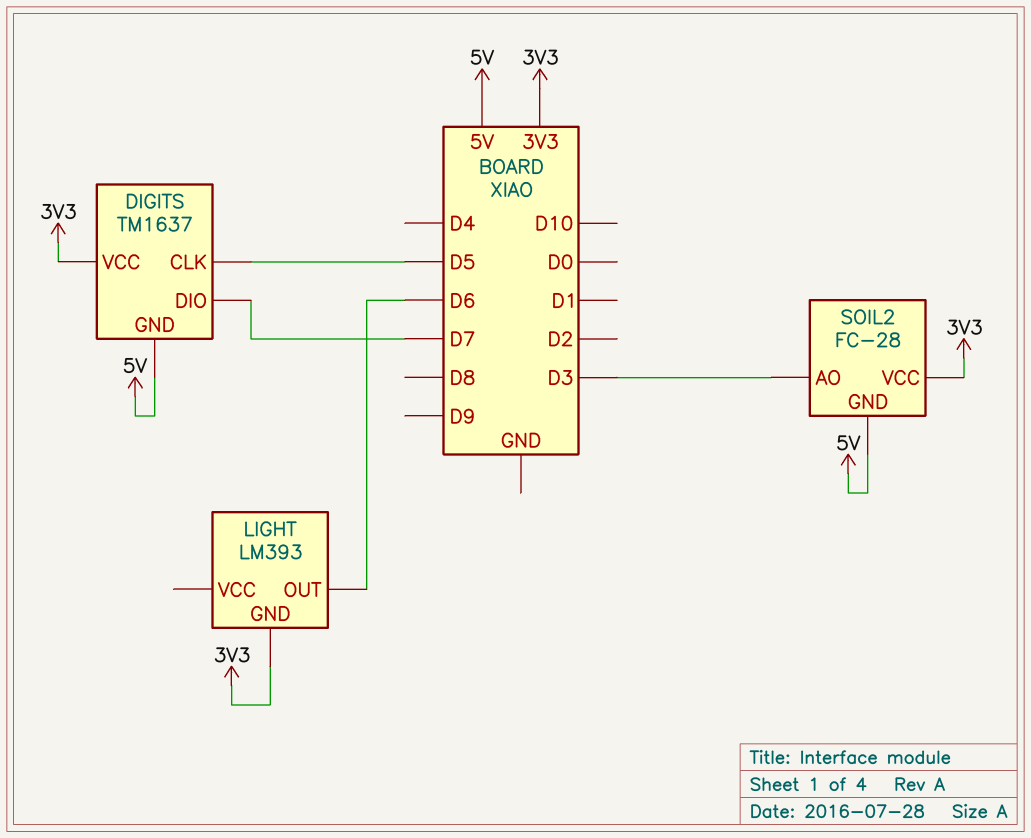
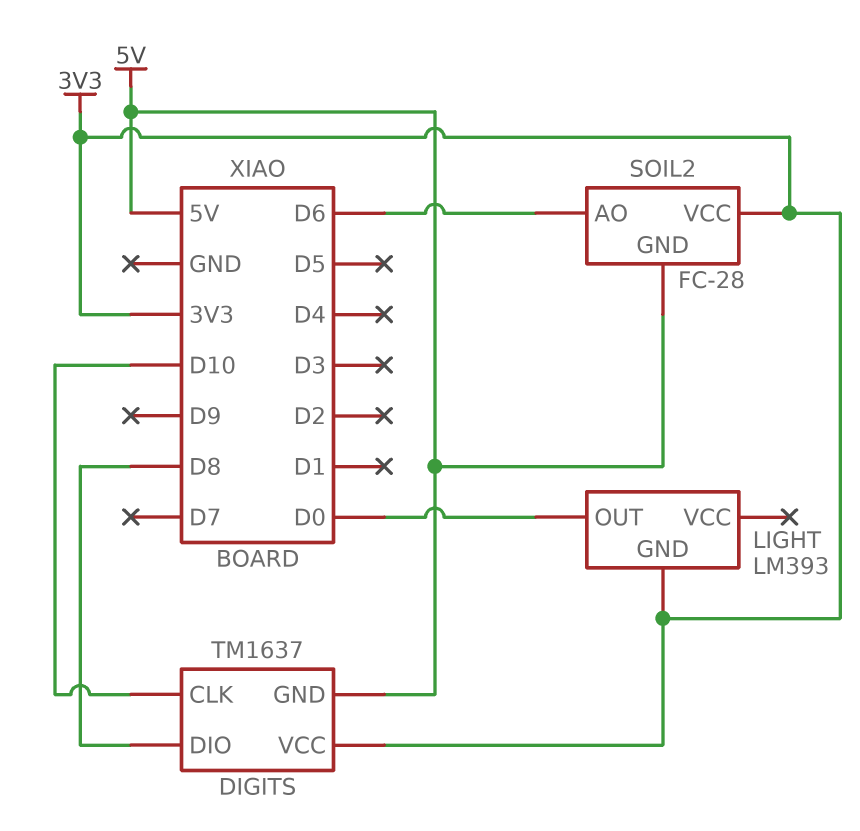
DIGITS pin CLK: D5 -> D10
DIGITS pin DIO: D7 -> D8
LIGHT pin OUT: D6 -> D0
SOIL2 pin AO: D3 -> D6

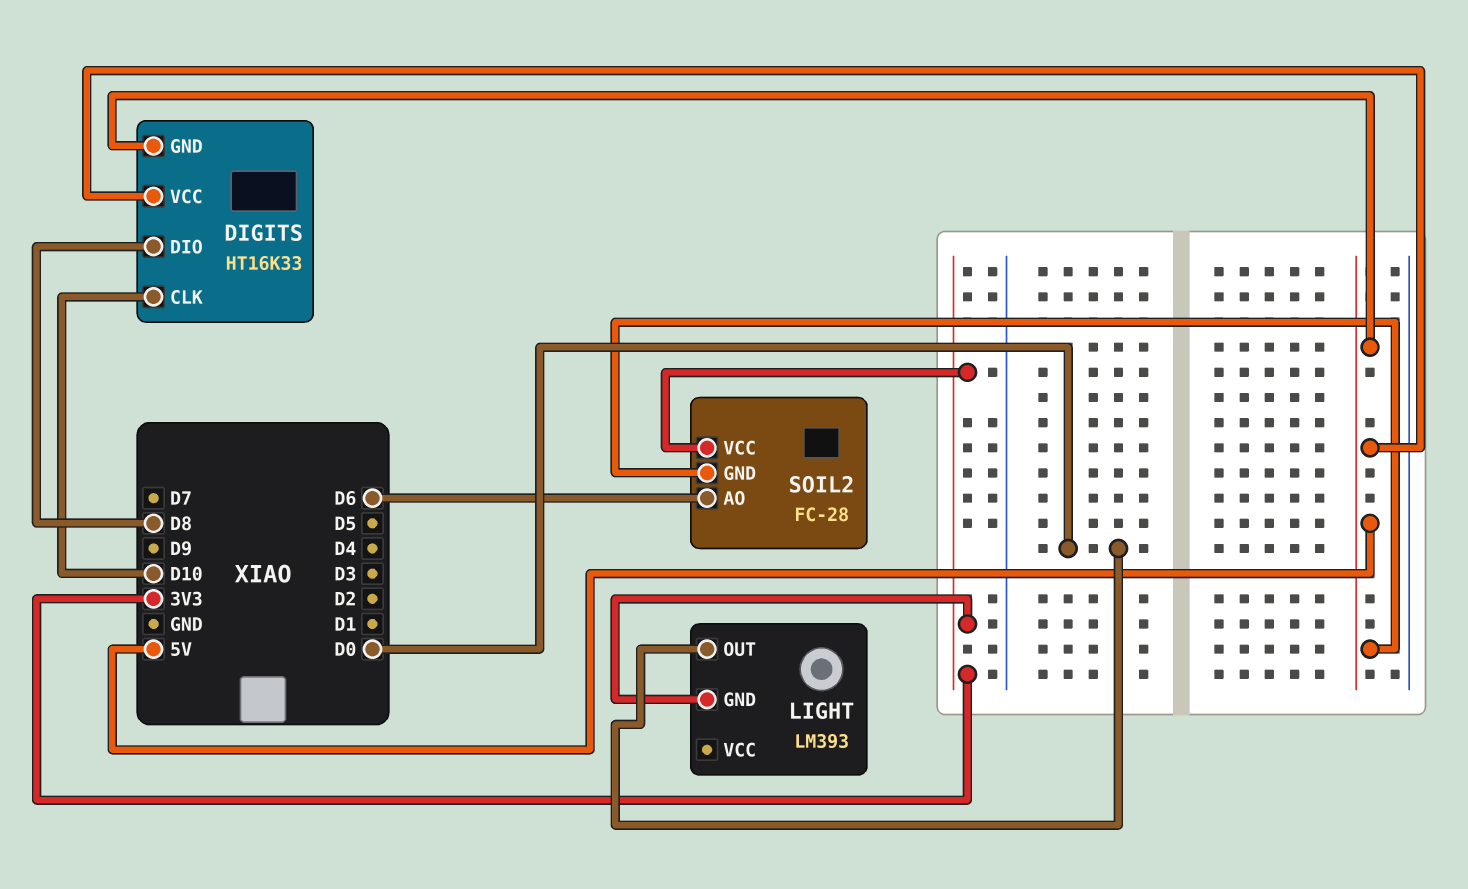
DIGITS: TM1637 -> HT16K33
DIGITS pin VCC: 3V3 -> 5V

